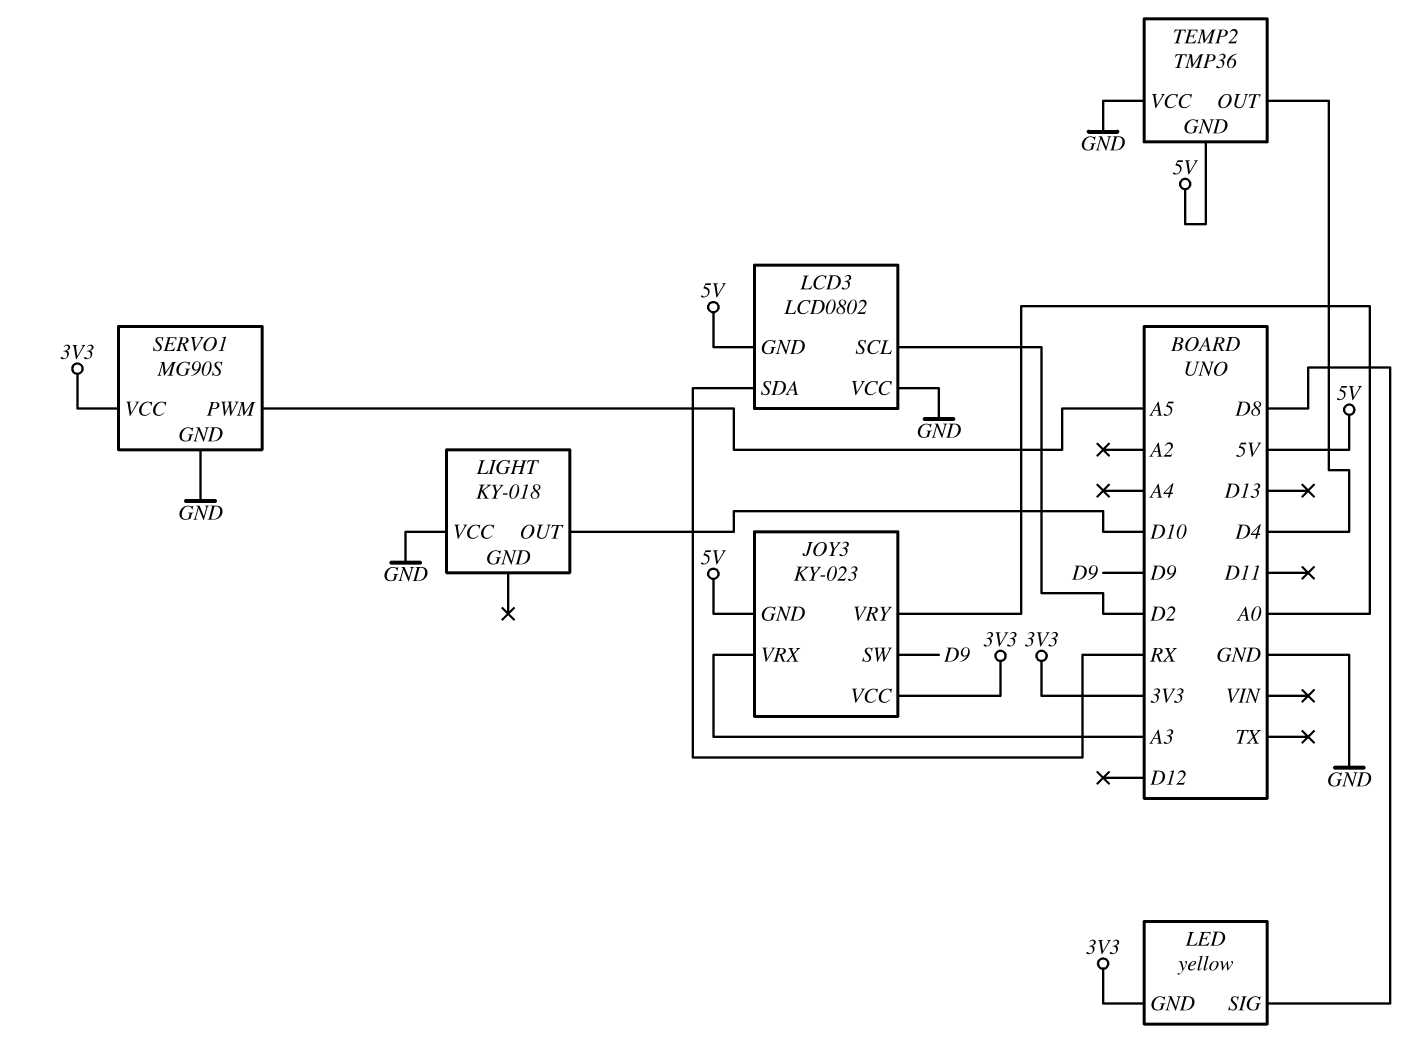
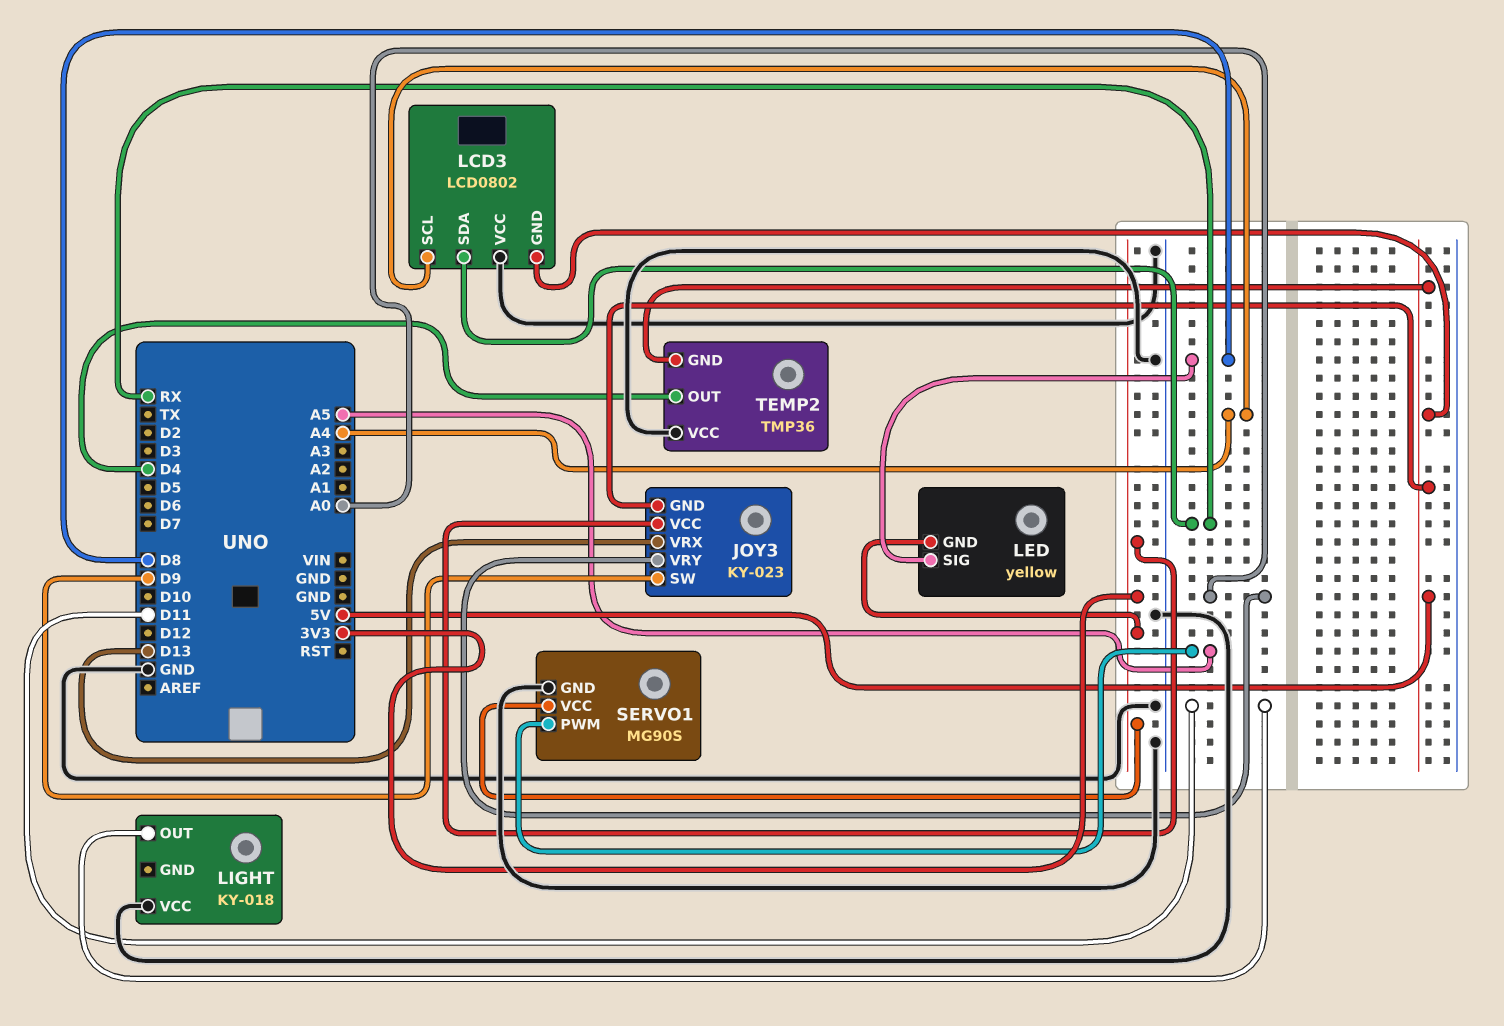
JOY3 pin VRX: A3 -> D13
LCD3 pin SCL: D2 -> A4
LIGHT pin OUT: D10 -> D11

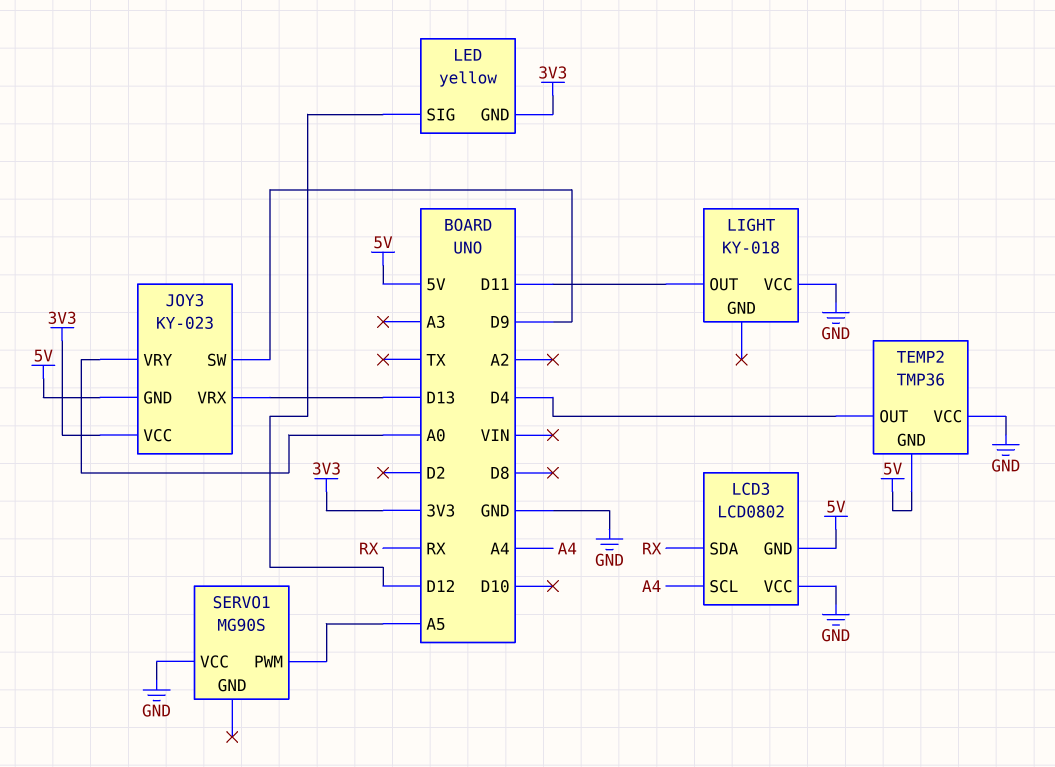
LED pin SIG: D8 -> D12
SERVO1 pin GND: GND -> none
SERVO1 pin VCC: 3V3 -> GND

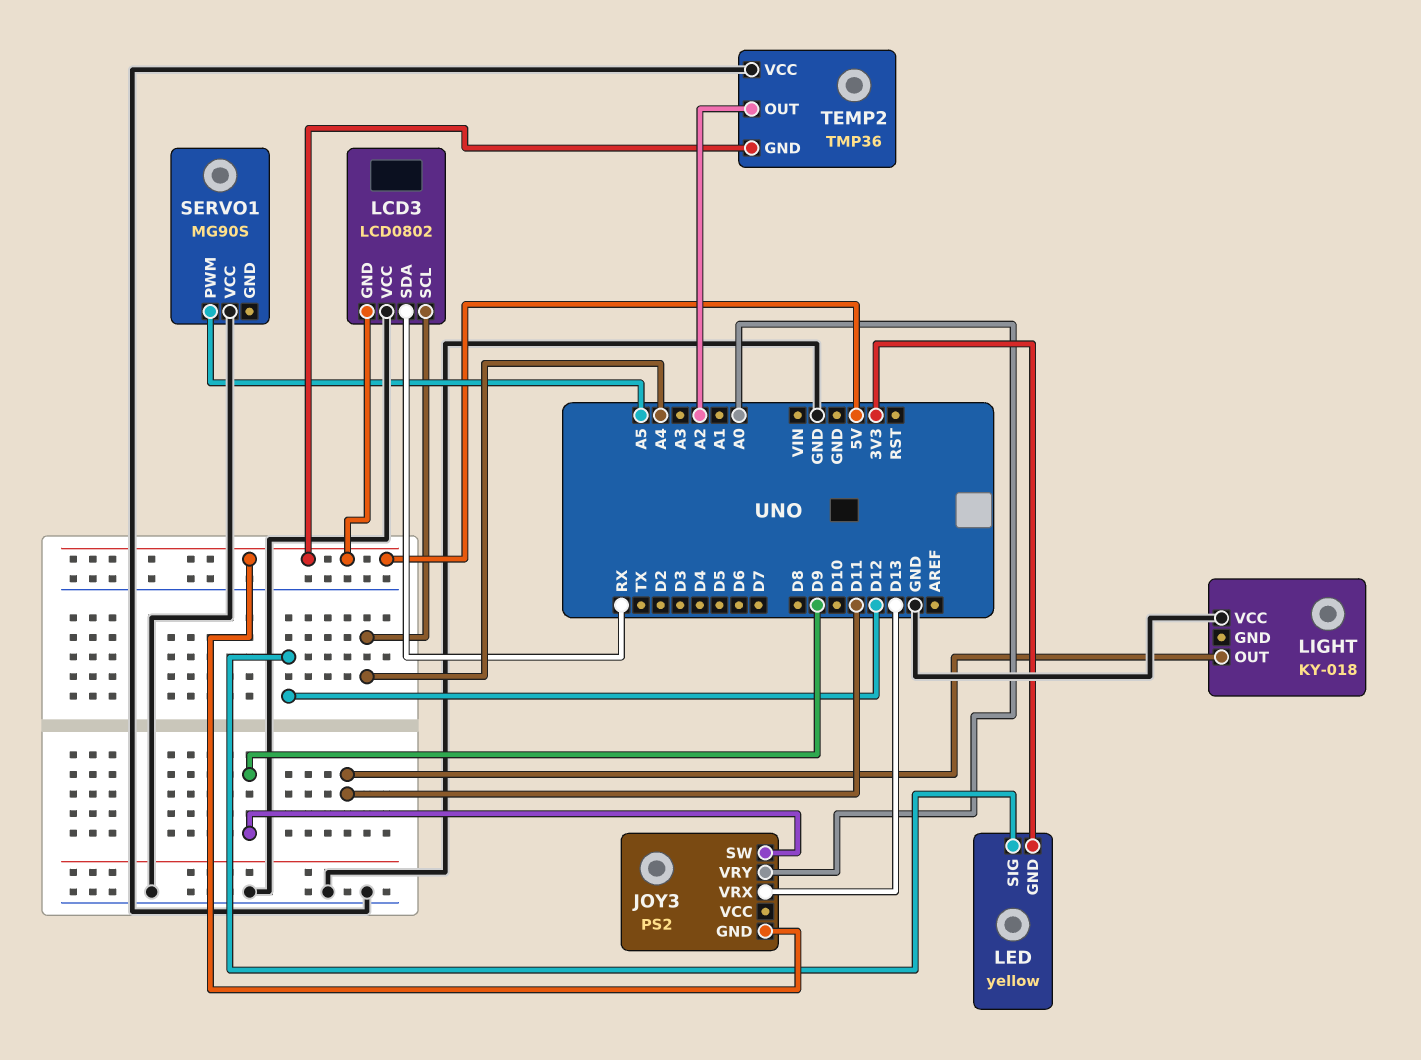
JOY3: KY-023 -> PS2
JOY3 pin VCC: 3V3 -> none
TEMP2 pin OUT: D4 -> A2

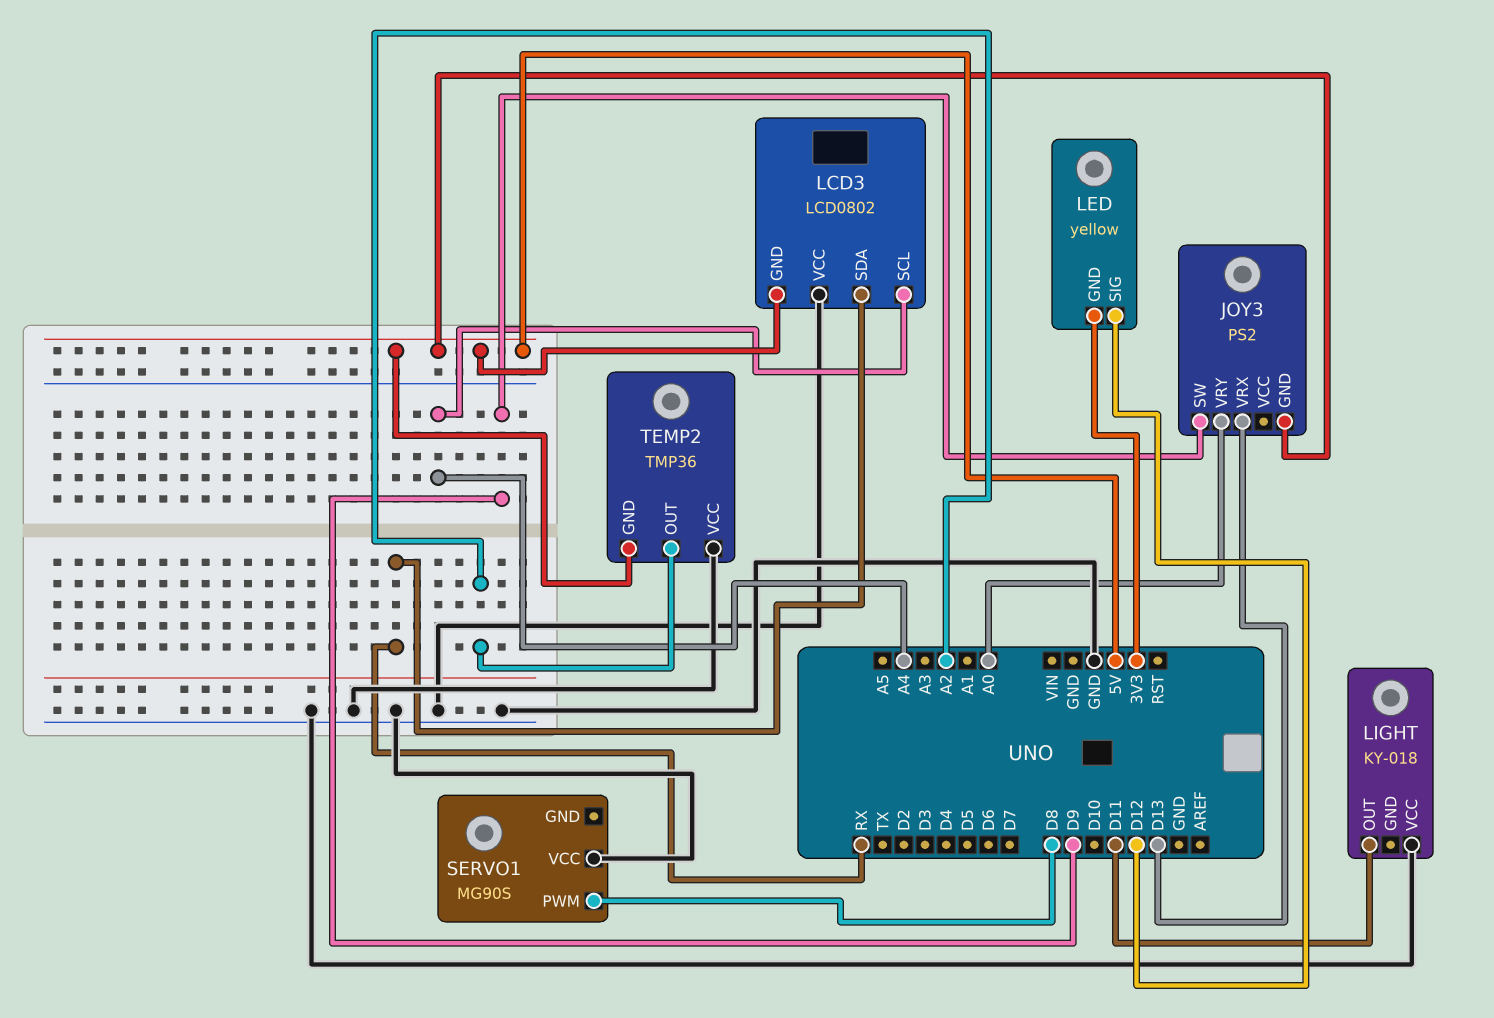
SERVO1 pin PWM: A5 -> D8

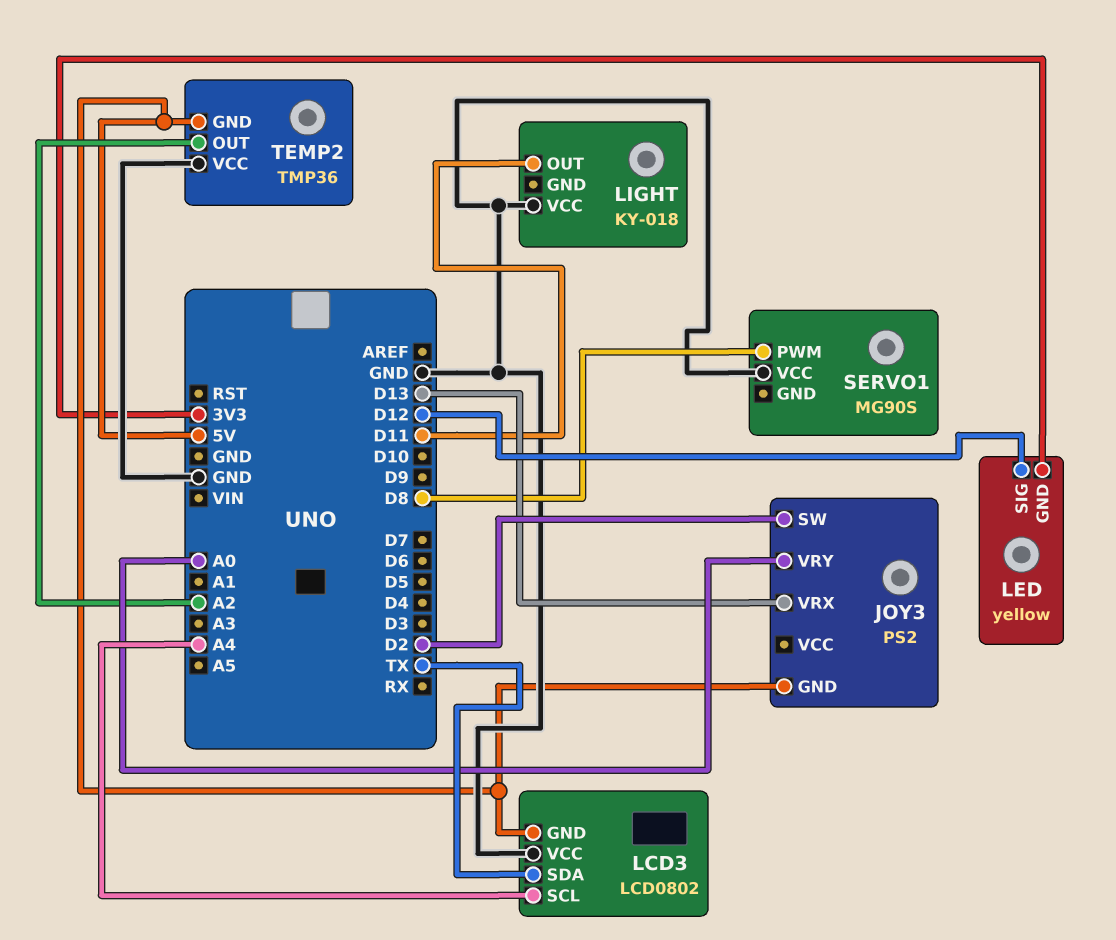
JOY3 pin SW: D9 -> D2
LCD3 pin SDA: RX -> TX

